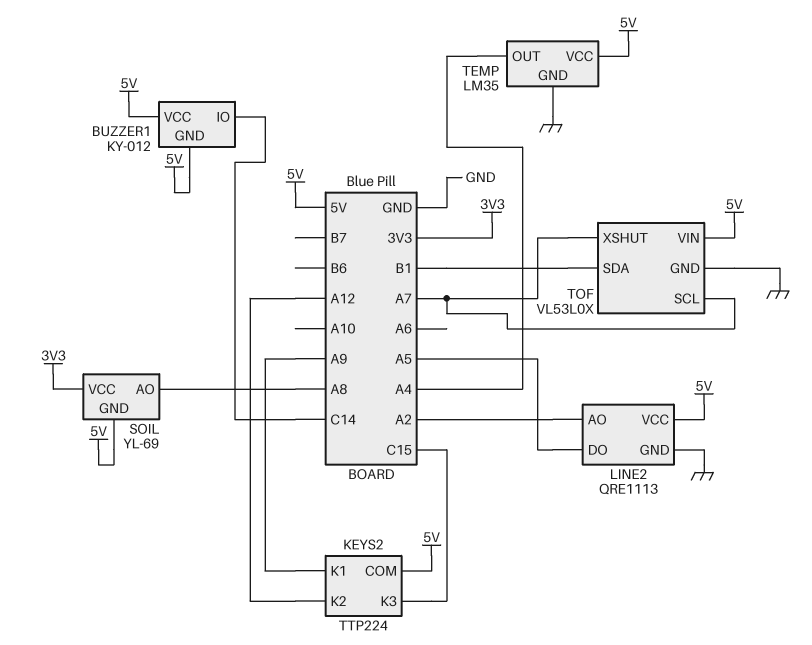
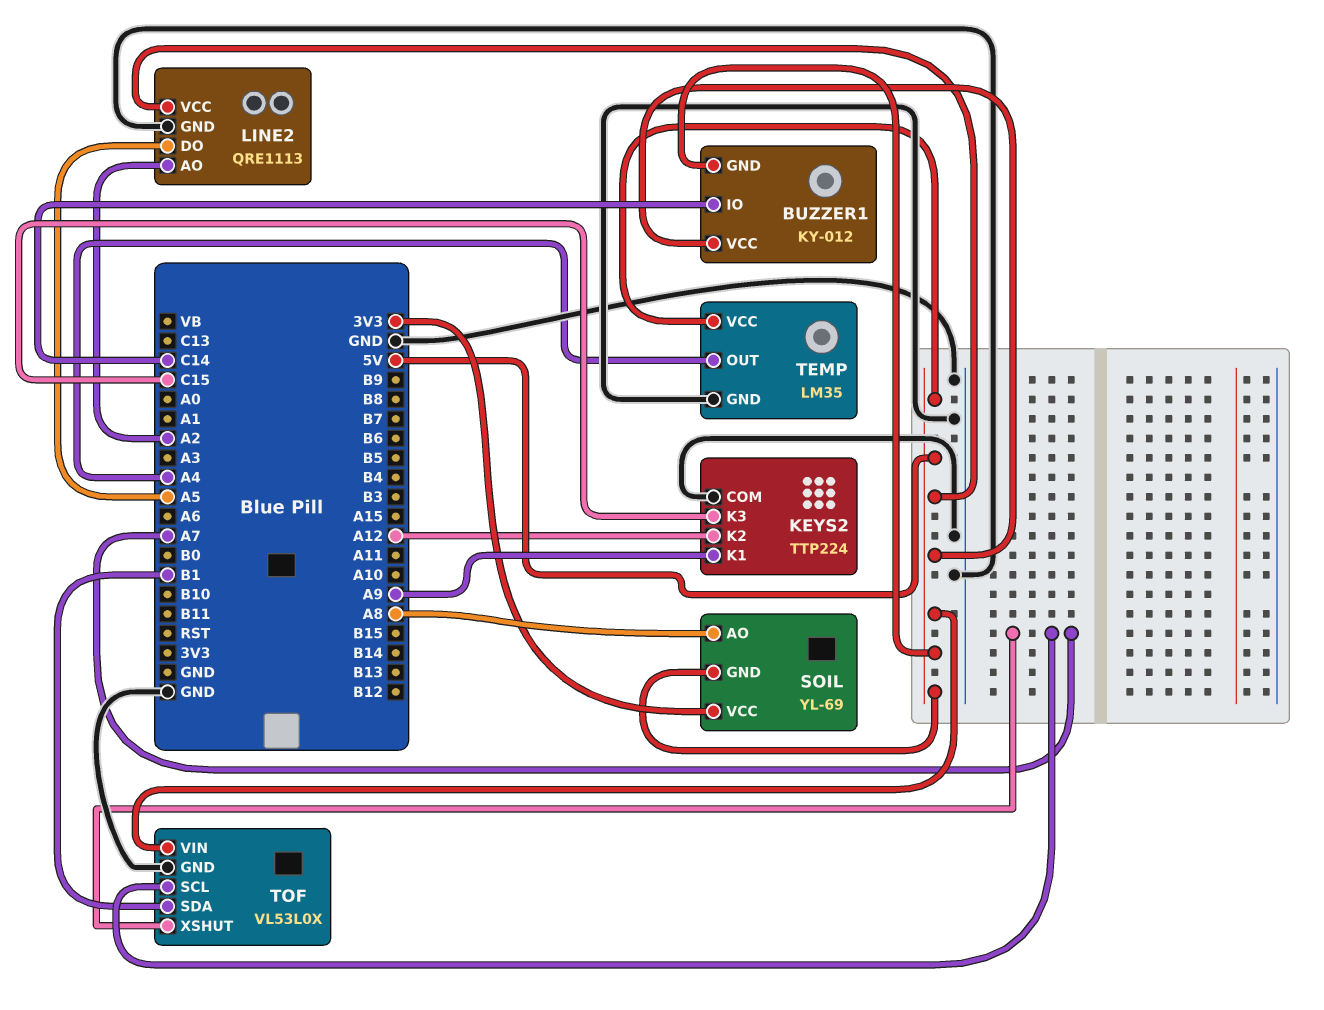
KEYS2 pin COM: 5V -> GND

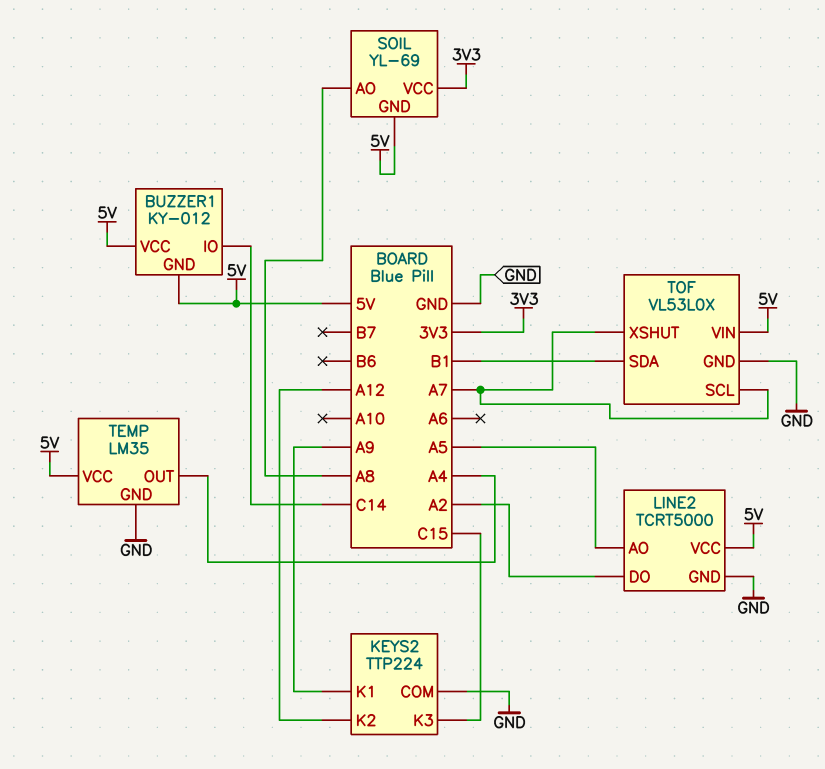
LINE2: QRE1113 -> TCRT5000
LINE2 pin AO: A2 -> A5
LINE2 pin DO: A5 -> A2

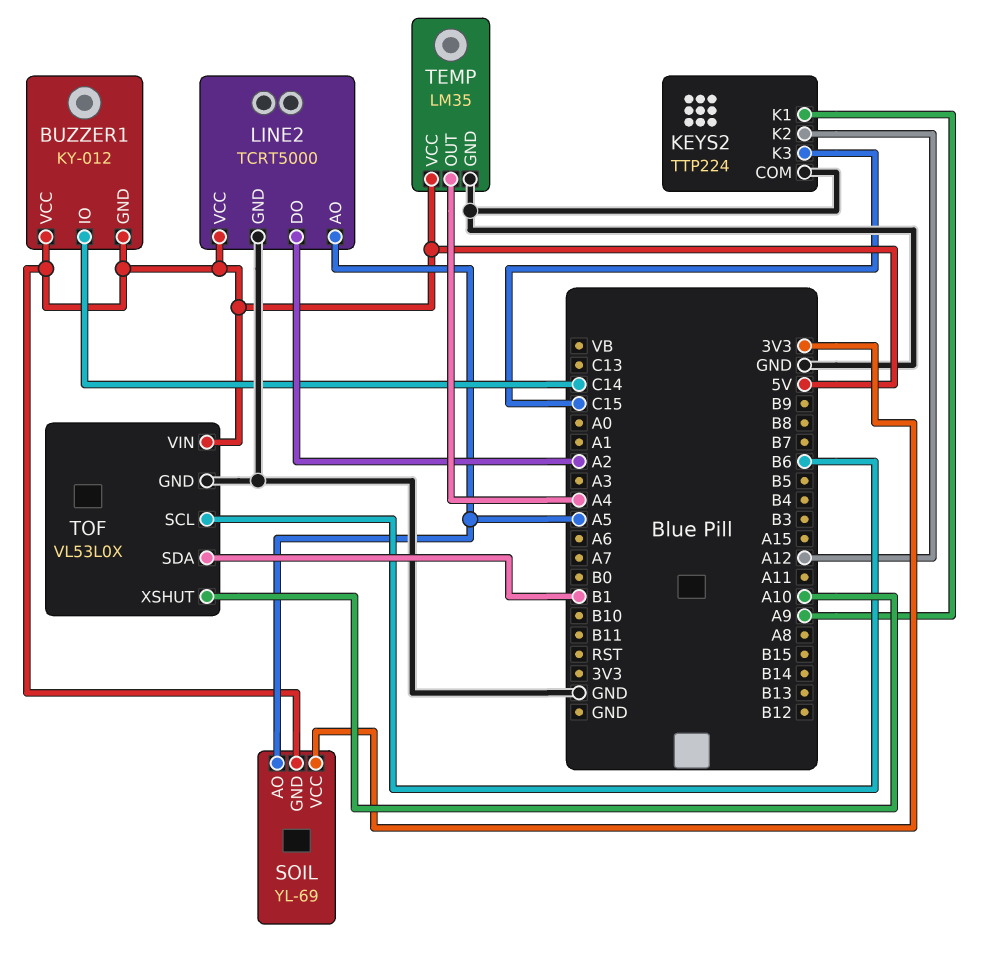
SOIL pin AO: A8 -> A5
TOF pin SCL: A7 -> B6
TOF pin XSHUT: A7 -> A10

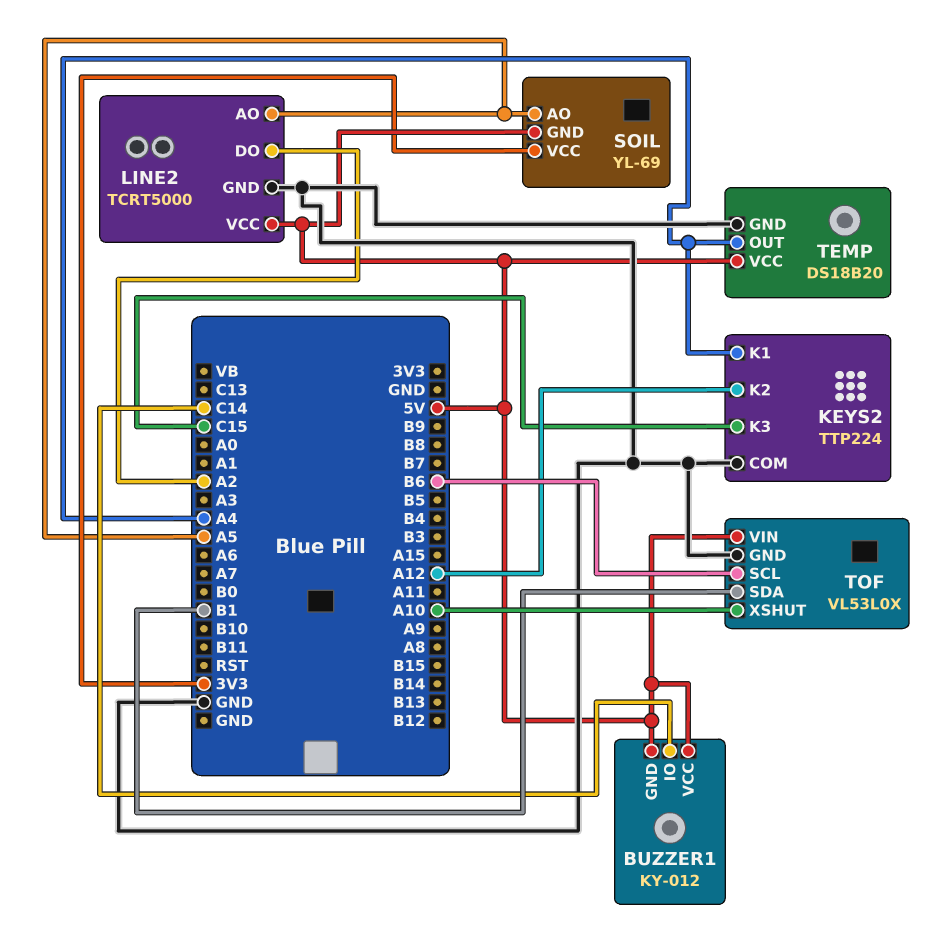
KEYS2 pin K1: A9 -> A4
TEMP: LM35 -> DS18B20

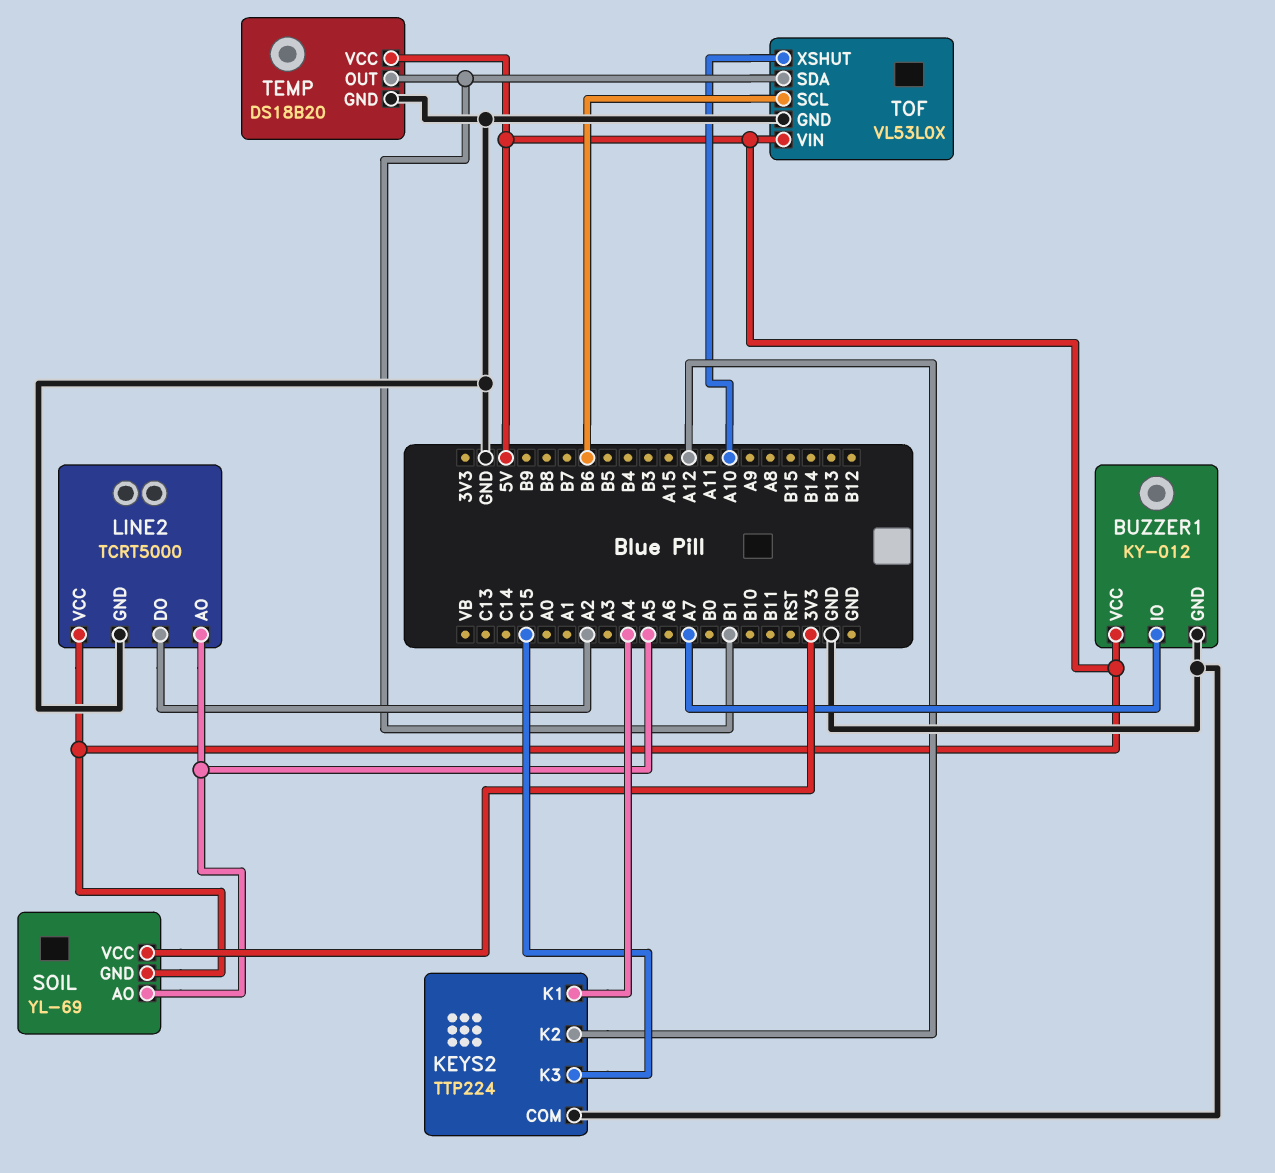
BUZZER1 pin GND: 5V -> GND
BUZZER1 pin IO: C14 -> A7
TEMP pin OUT: A4 -> B1

